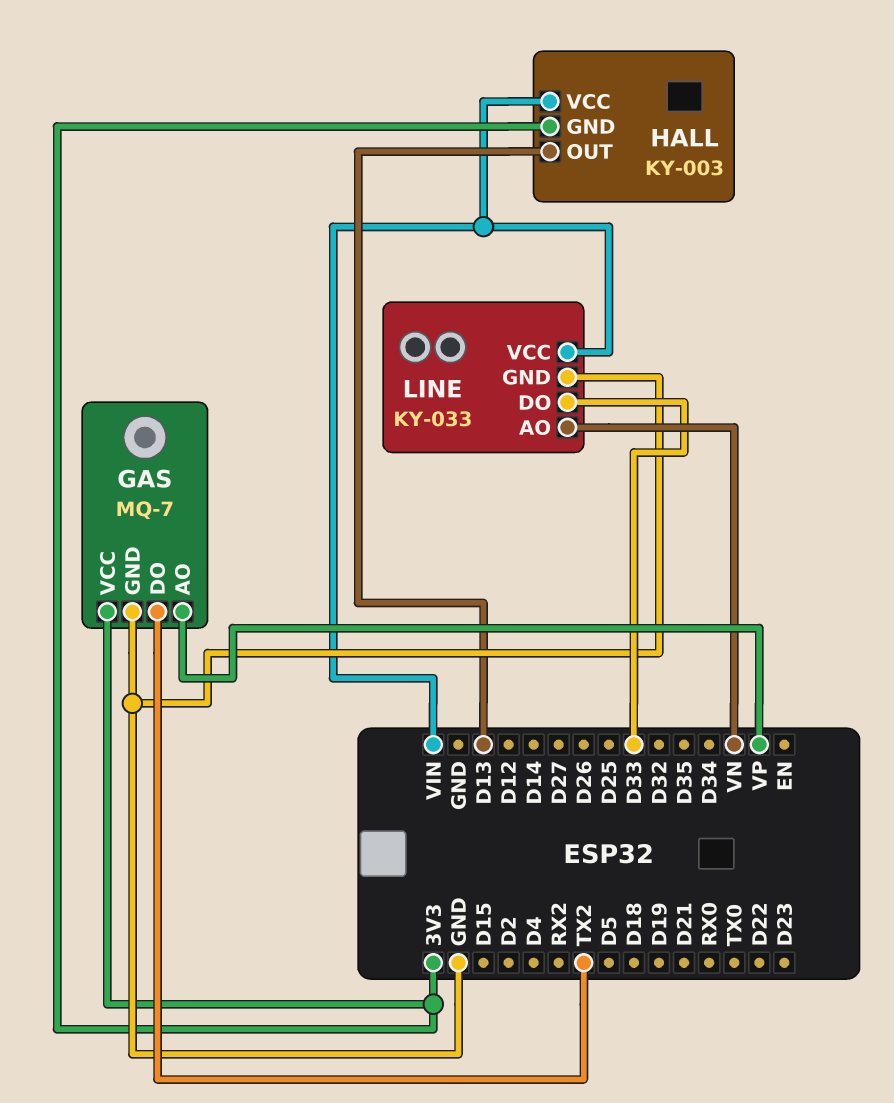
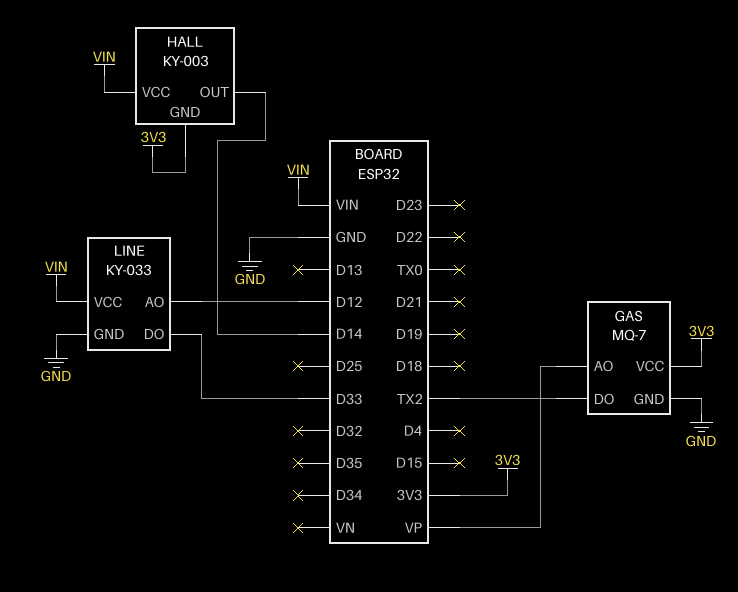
HALL pin OUT: D13 -> D14
LINE pin AO: VN -> D12

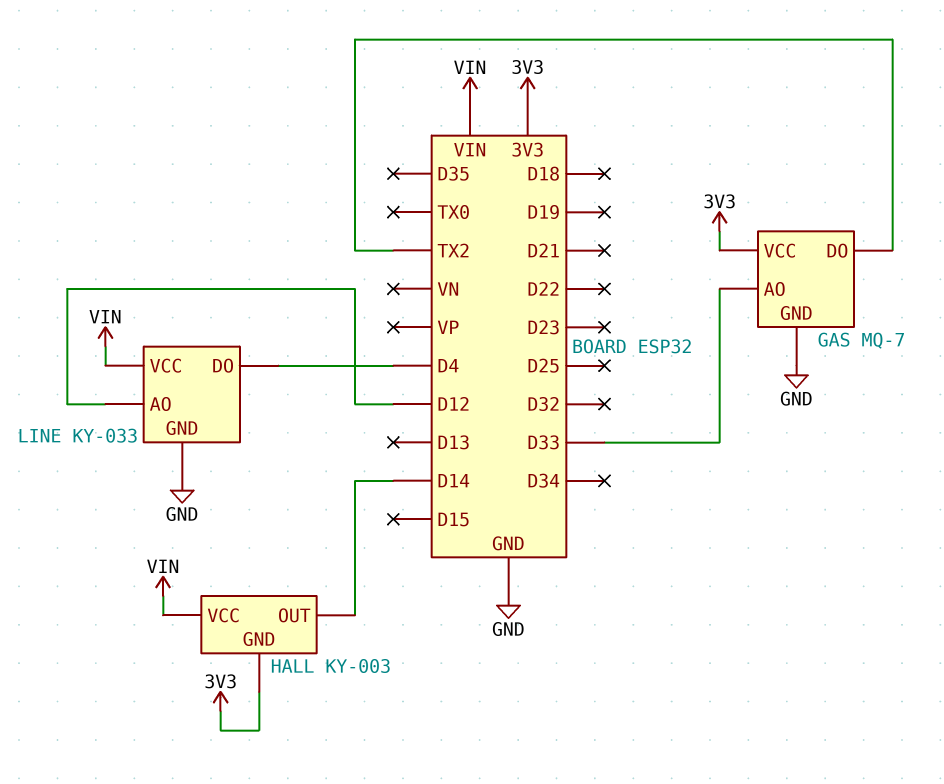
GAS pin AO: VP -> D33
LINE pin DO: D33 -> D4

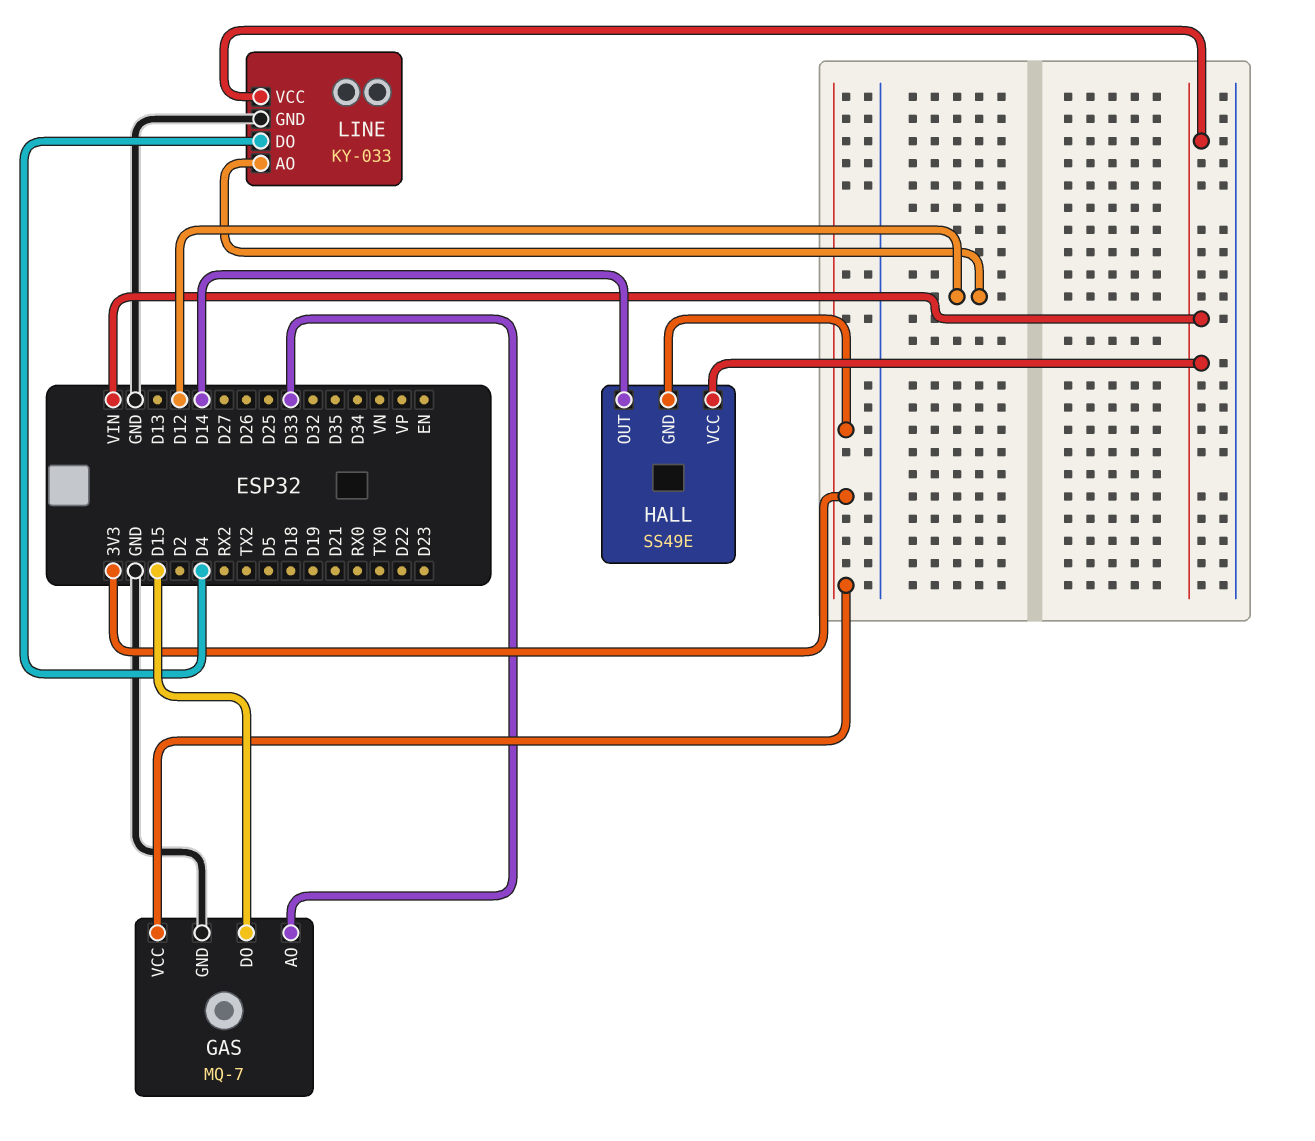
GAS pin DO: TX2 -> D15
HALL: KY-003 -> SS49E

